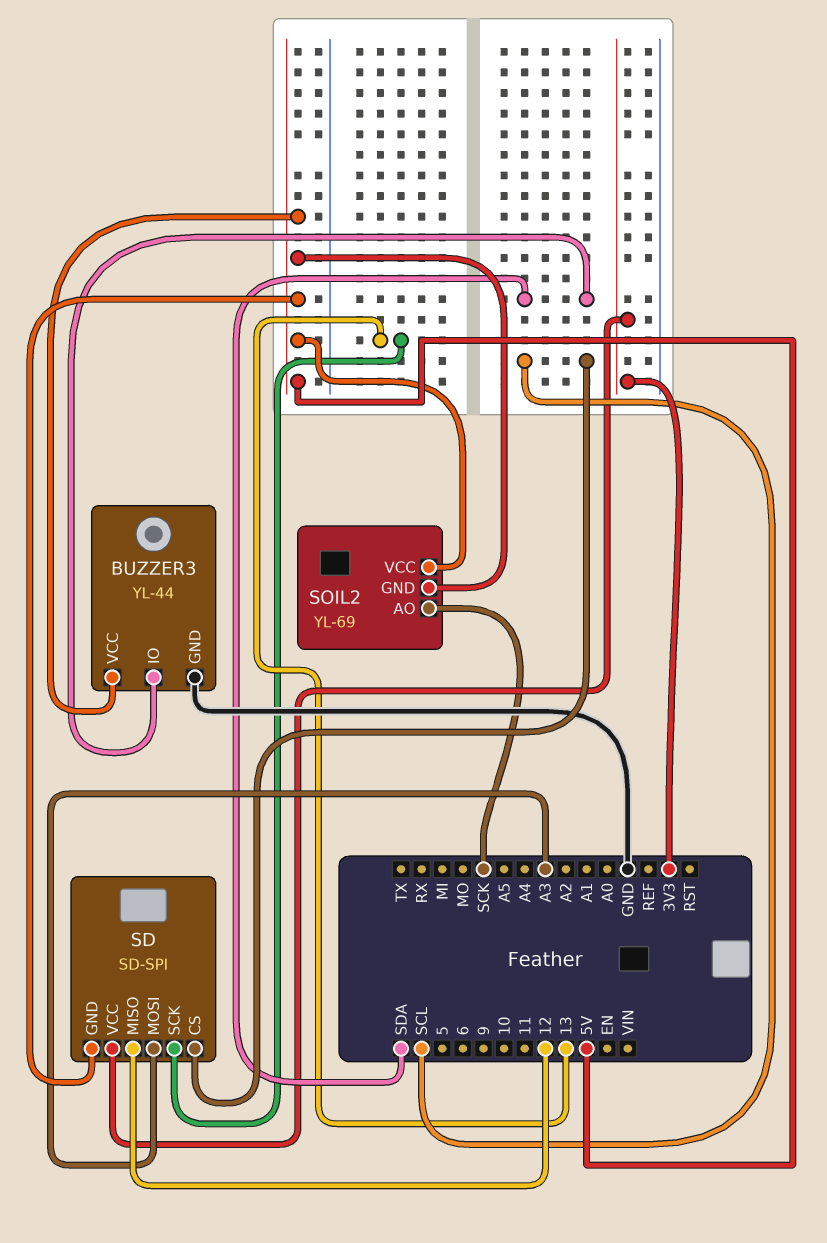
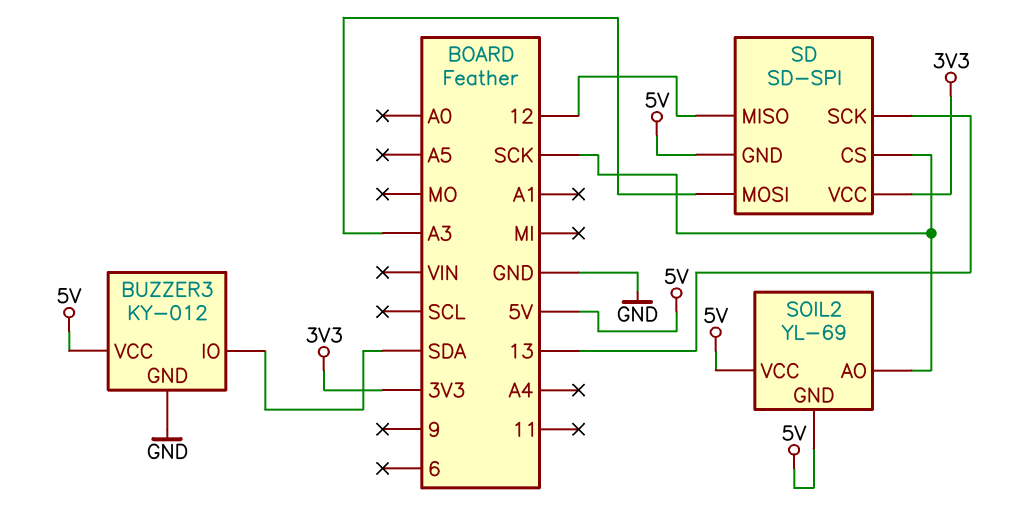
BUZZER3: YL-44 -> KY-012
SD pin CS: SCL -> SCK

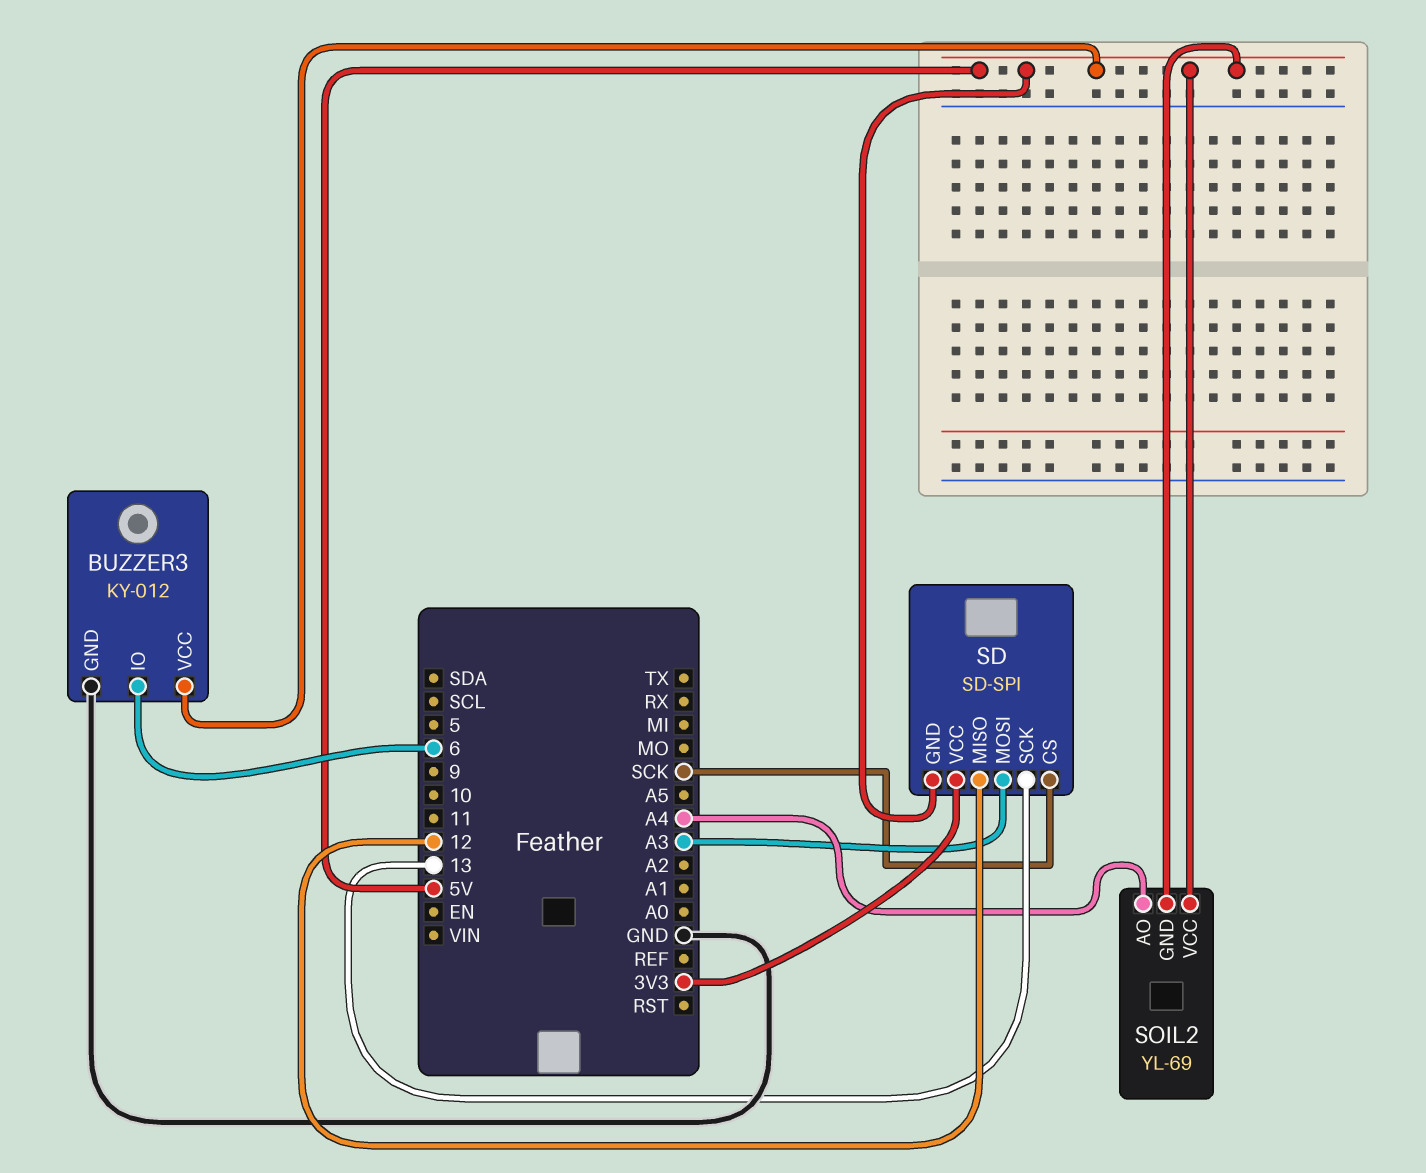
BUZZER3 pin IO: SDA -> 6
SOIL2 pin AO: SCK -> A4

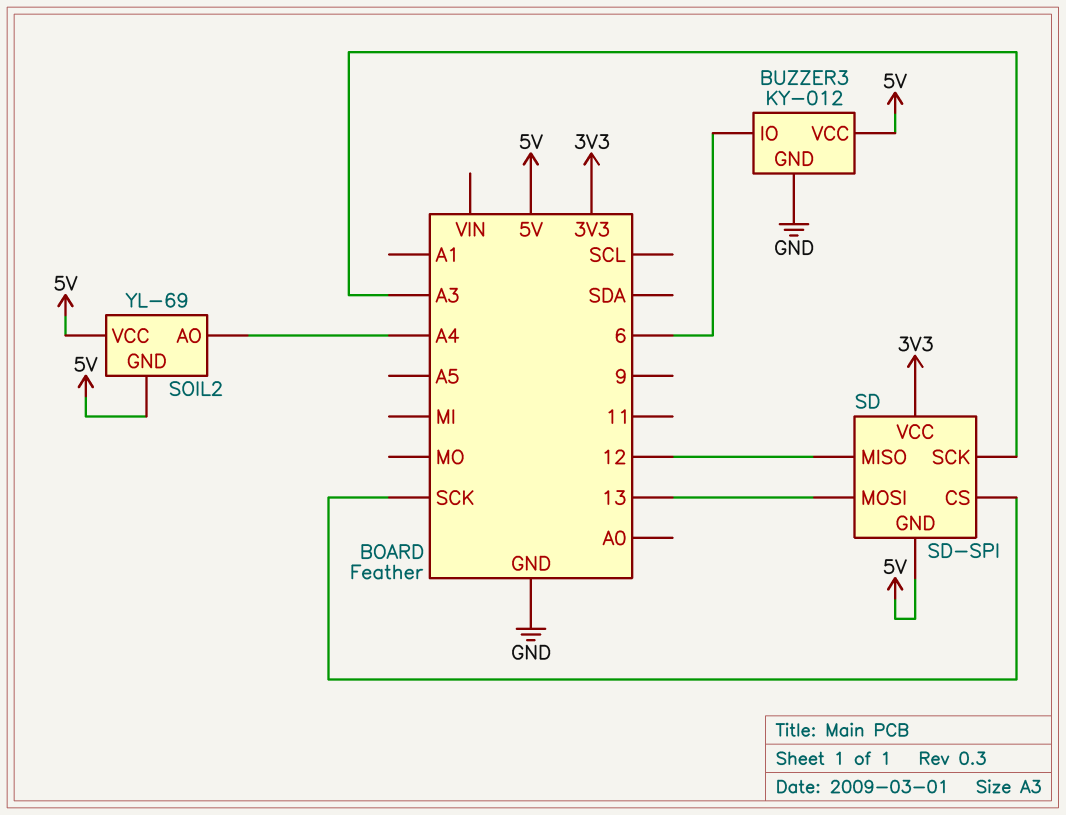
SD pin MOSI: A3 -> 13
SD pin SCK: 13 -> A3

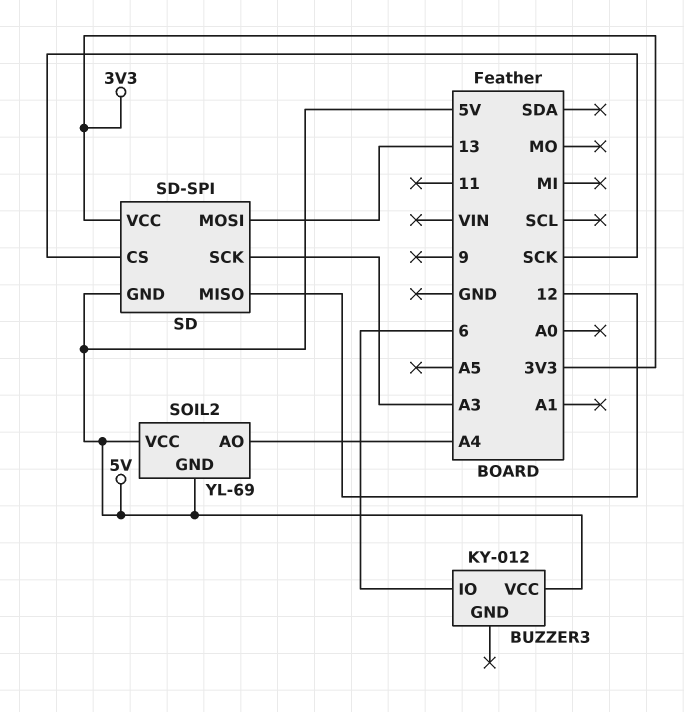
BUZZER3 pin GND: GND -> none

